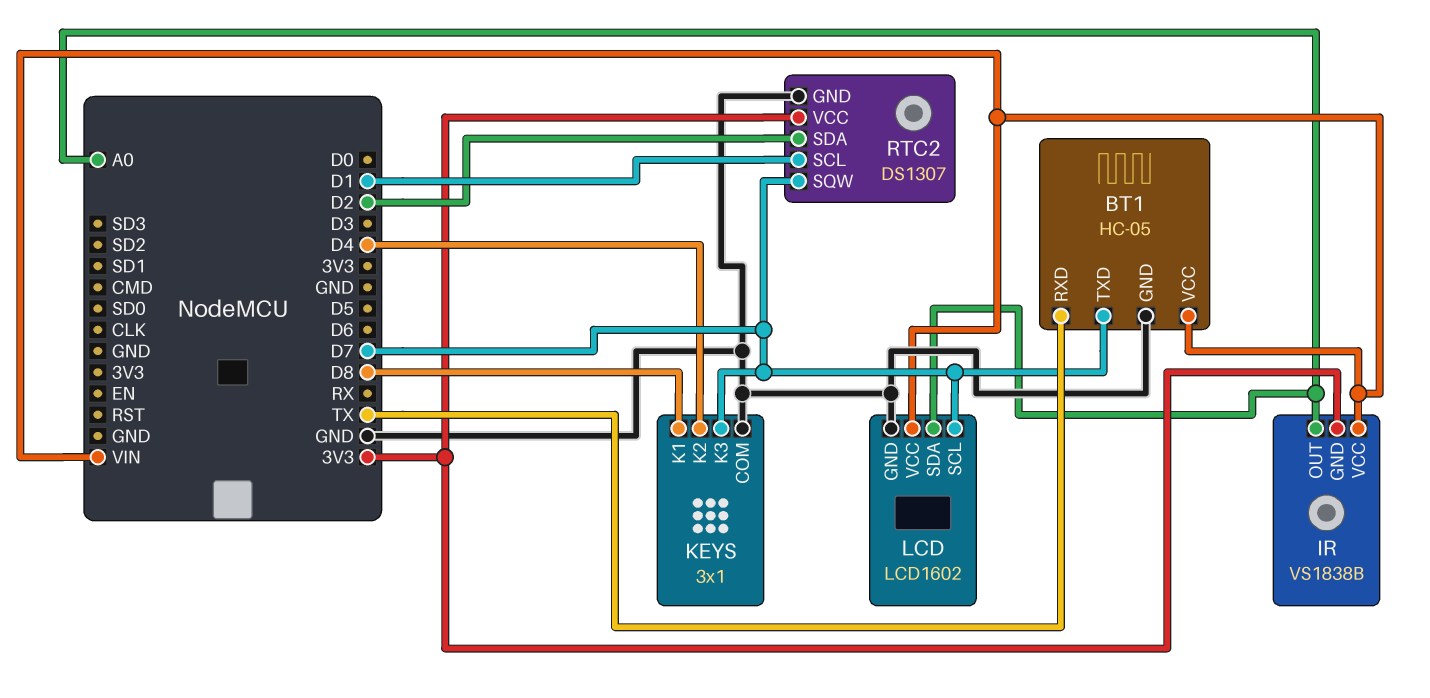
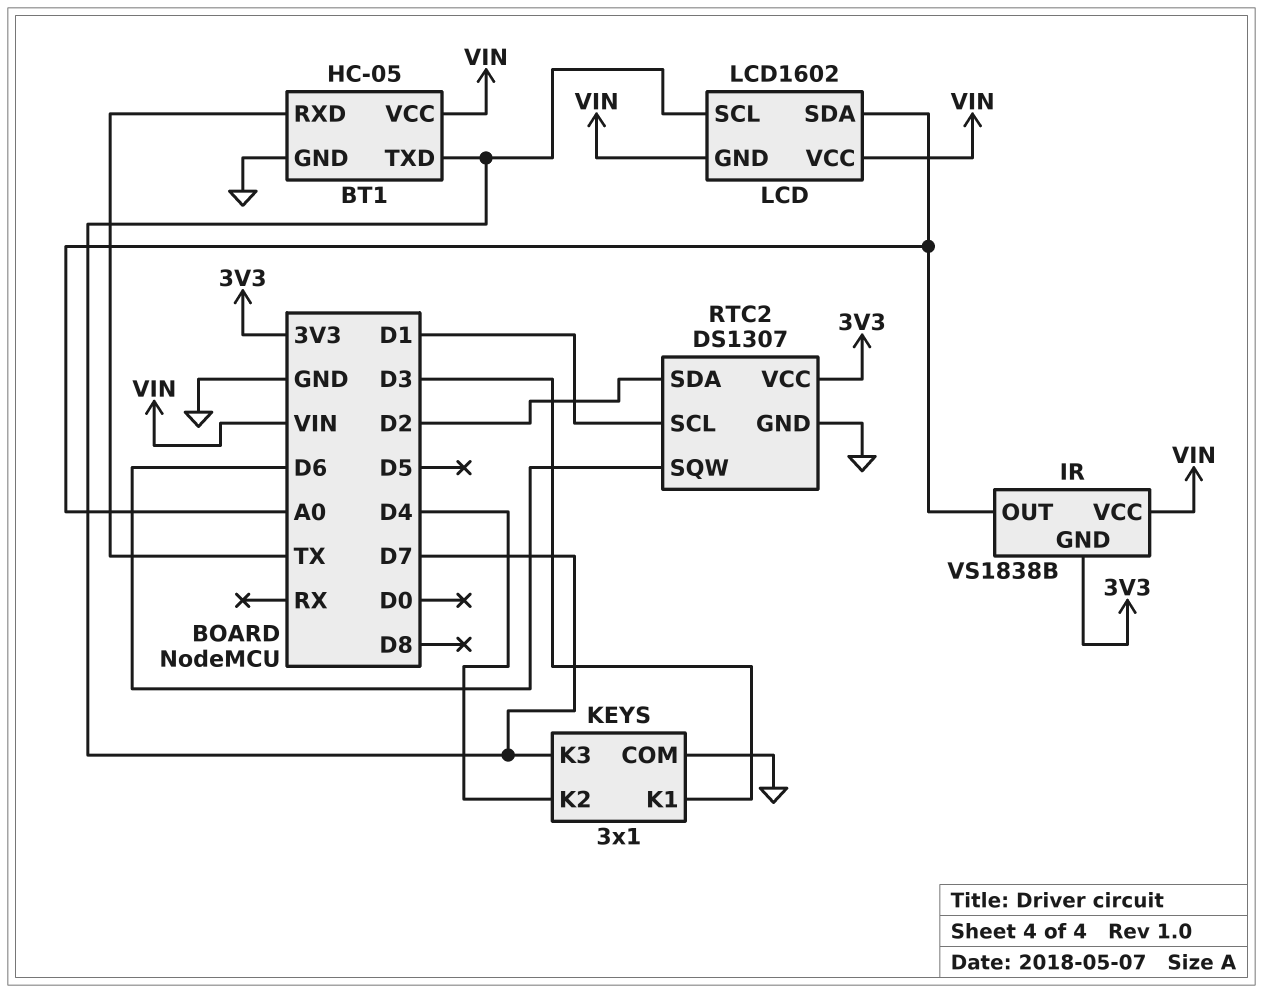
KEYS pin K1: D8 -> D3
LCD pin GND: GND -> VIN
RTC2 pin SQW: D7 -> D6

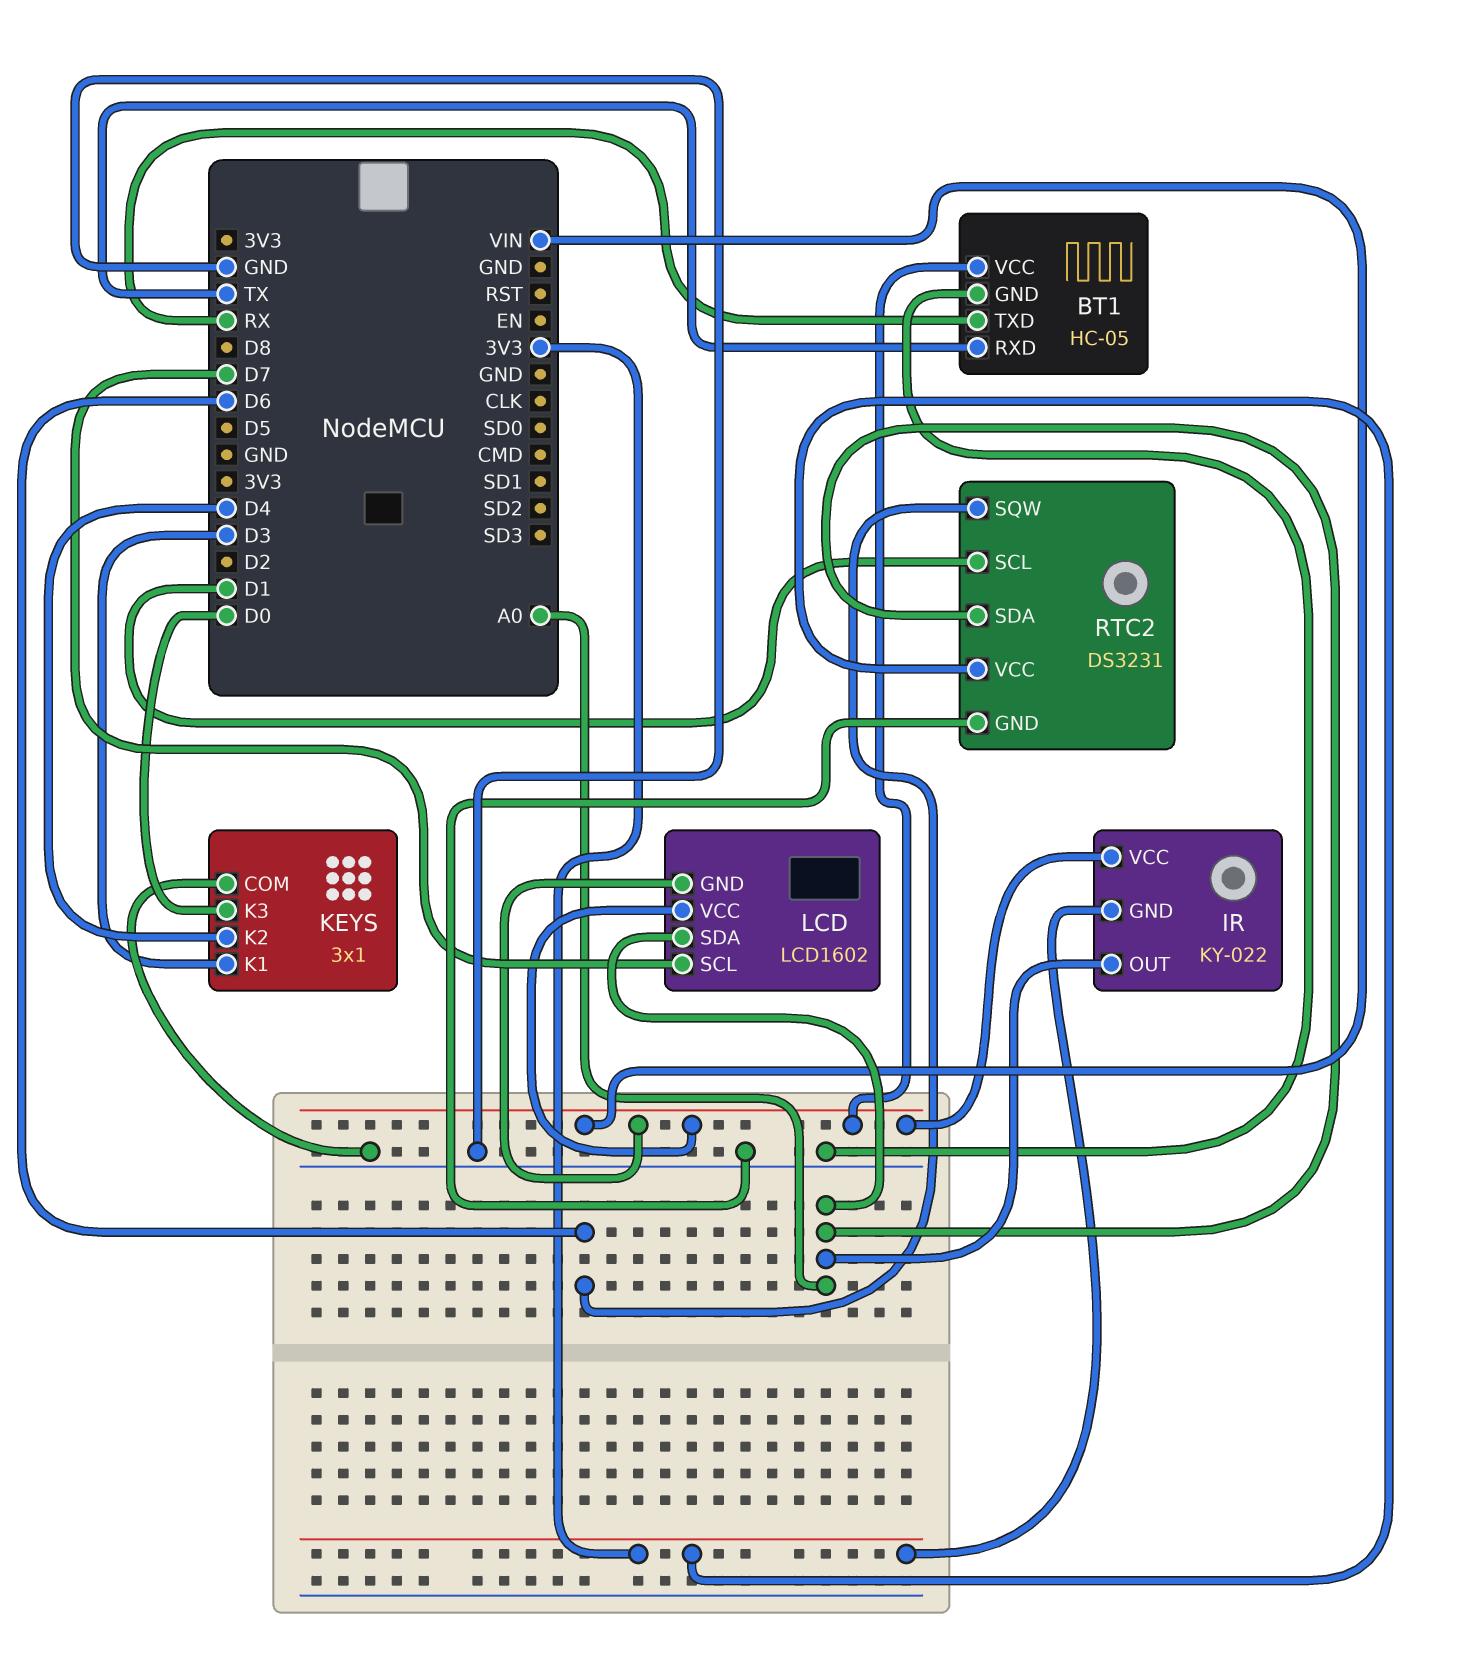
BT1 pin TXD: D7 -> RX
IR: VS1838B -> KY-022
KEYS pin K3: D7 -> D0
RTC2: DS1307 -> DS3231
RTC2 pin SDA: D2 -> A0

